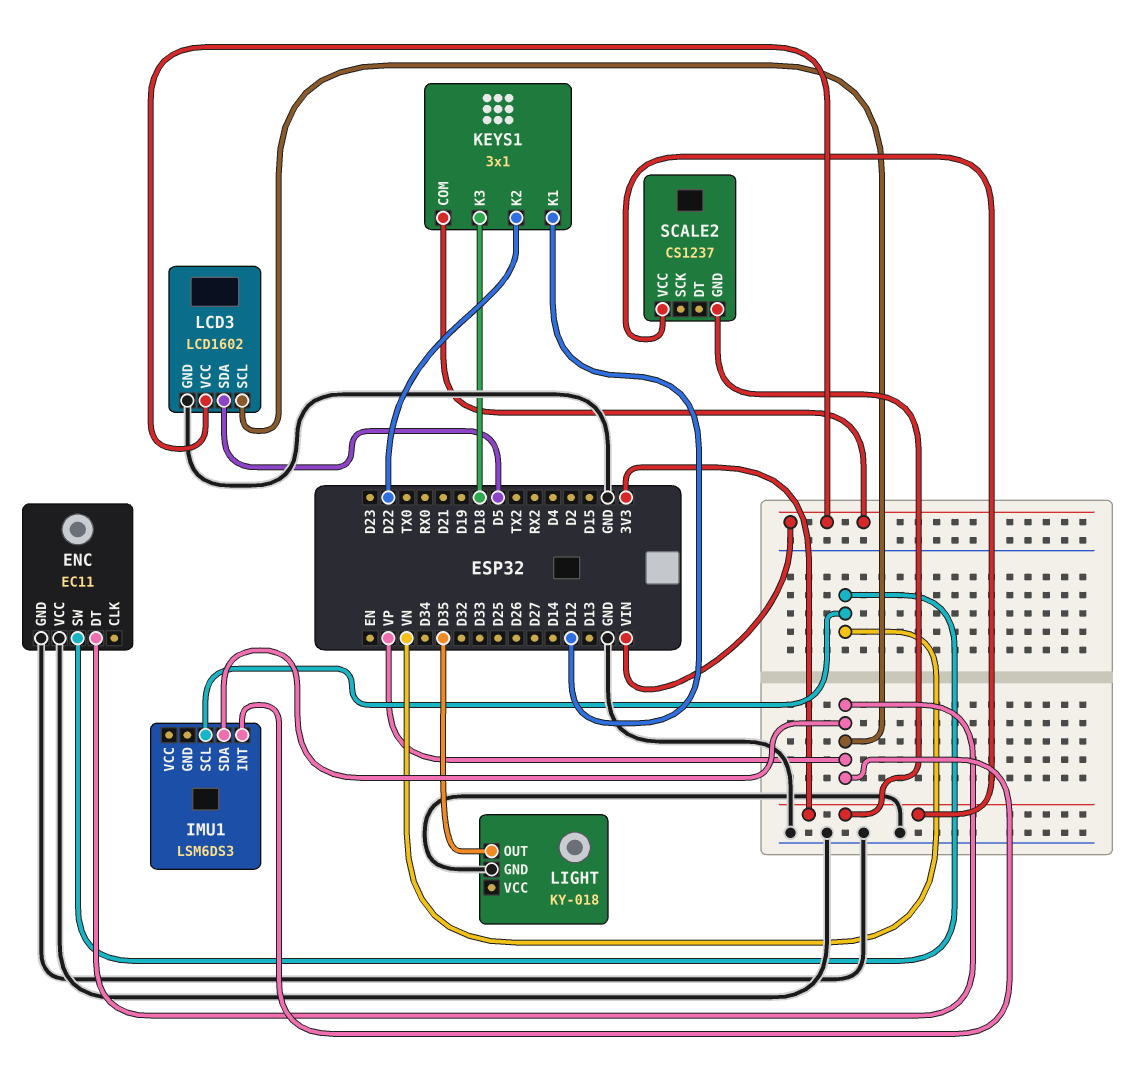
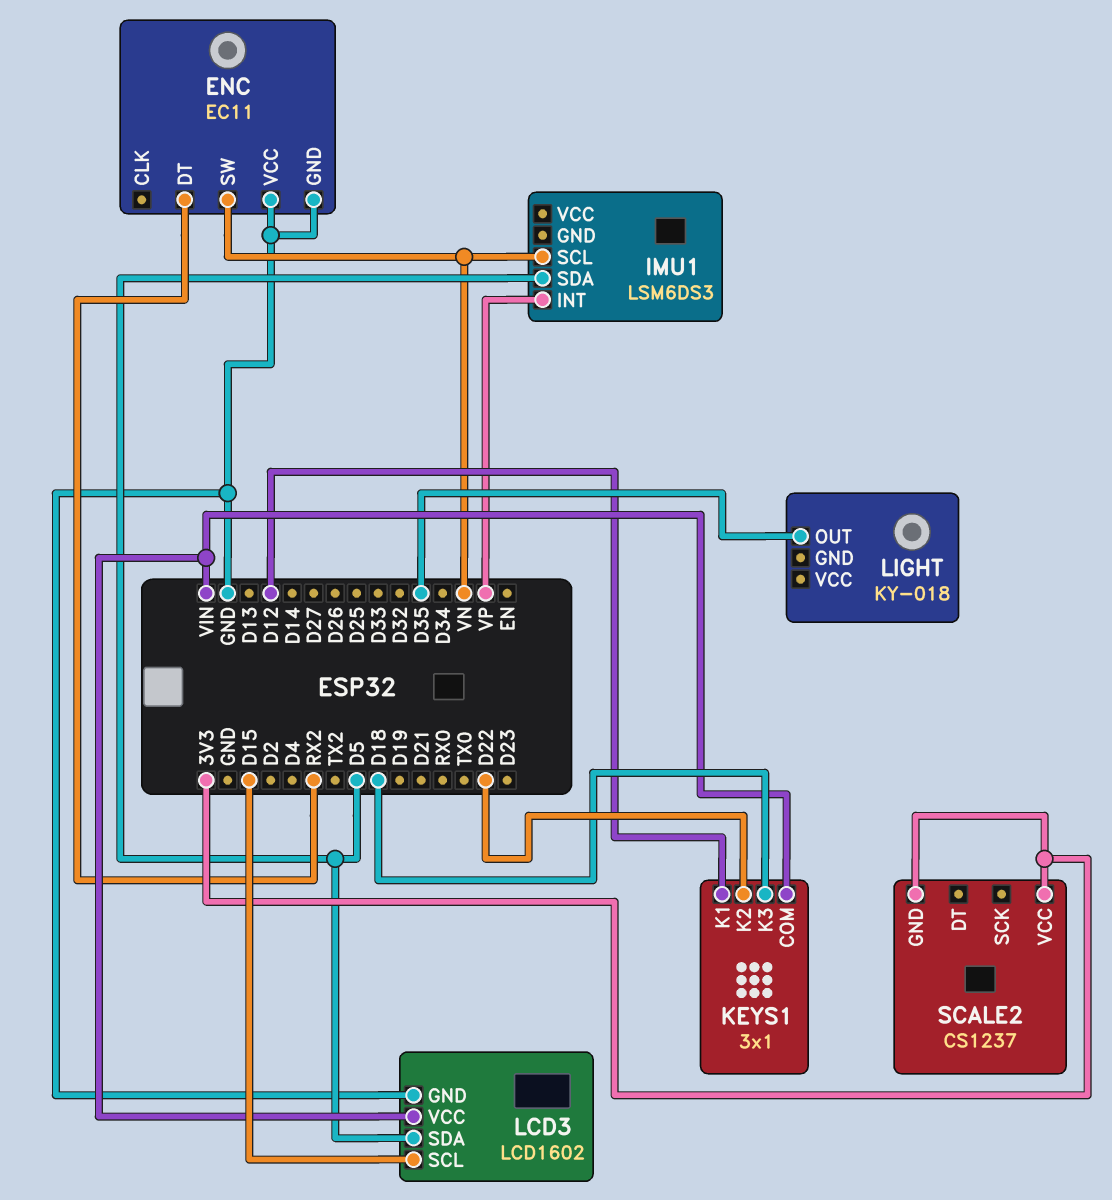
ENC pin DT: VP -> RX2
IMU1 pin SDA: VP -> D5
LCD3 pin SCL: VP -> D15
LIGHT pin GND: GND -> none

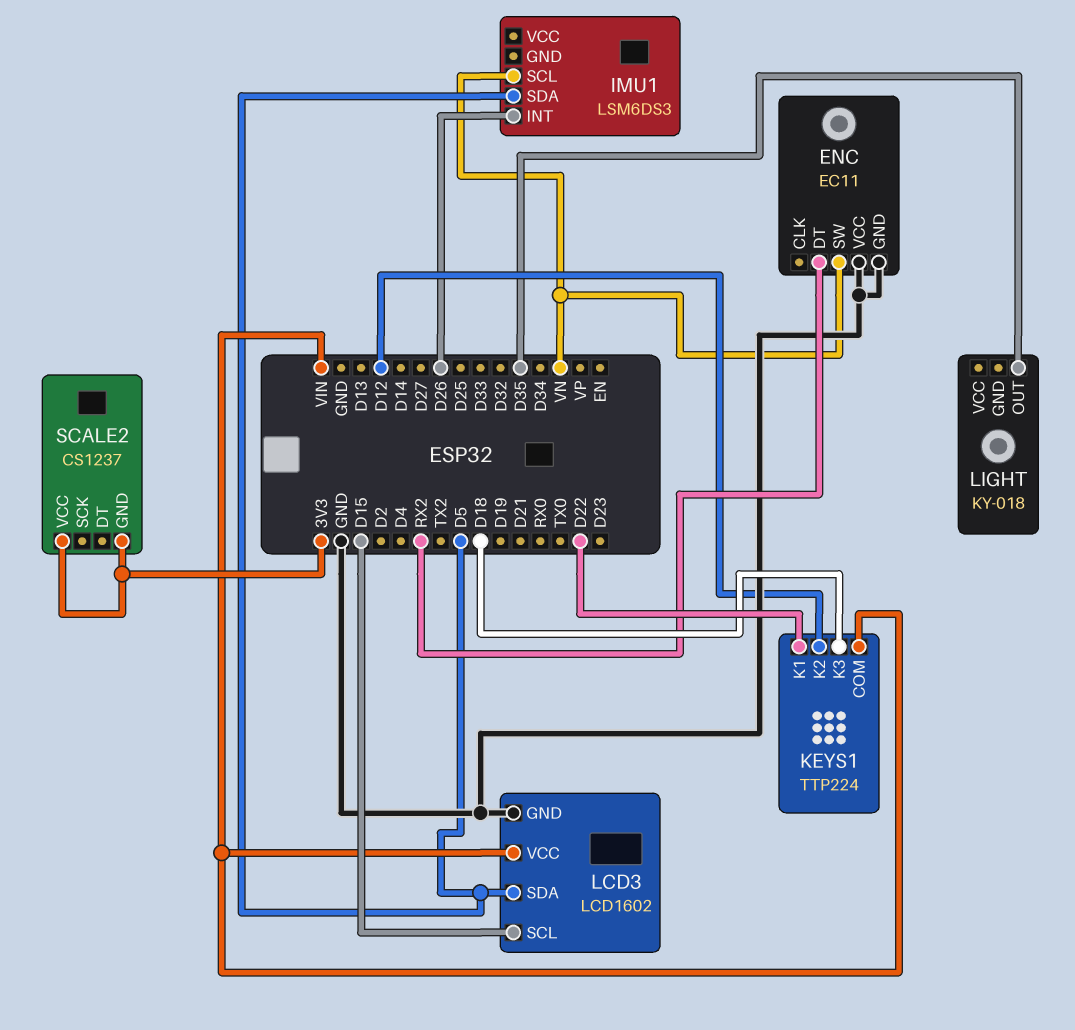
IMU1 pin INT: VP -> D26
KEYS1: 3x1 -> TTP224
KEYS1 pin K1: D12 -> D22
KEYS1 pin K2: D22 -> D12

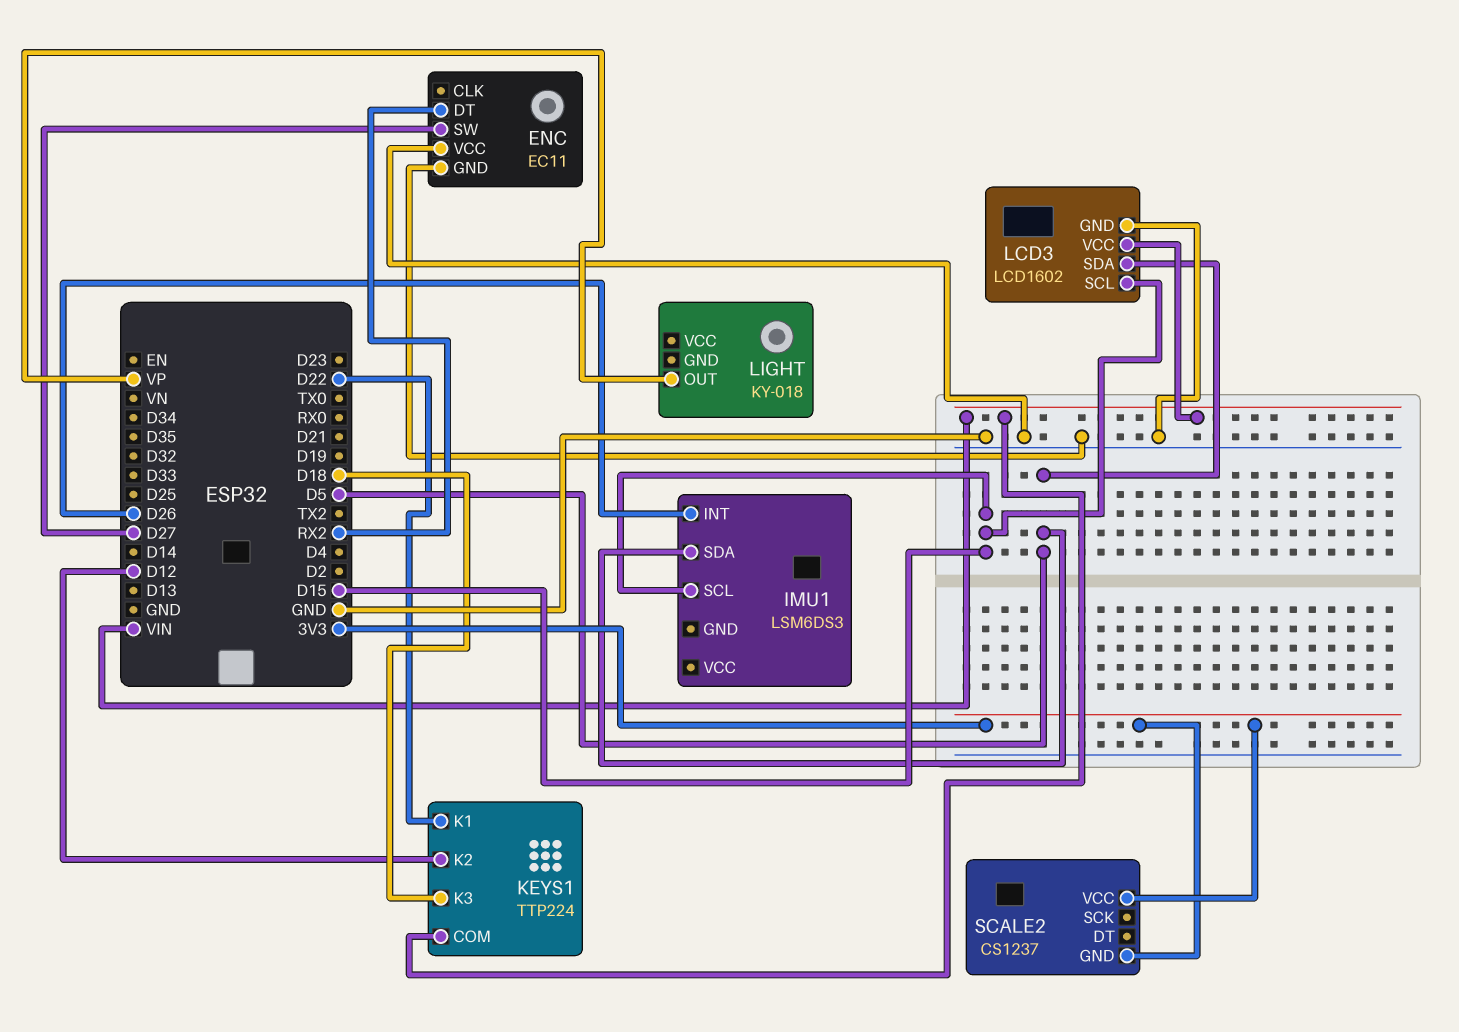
ENC pin SW: VN -> D27
IMU1 pin SCL: VN -> D15
LIGHT pin OUT: D35 -> VP

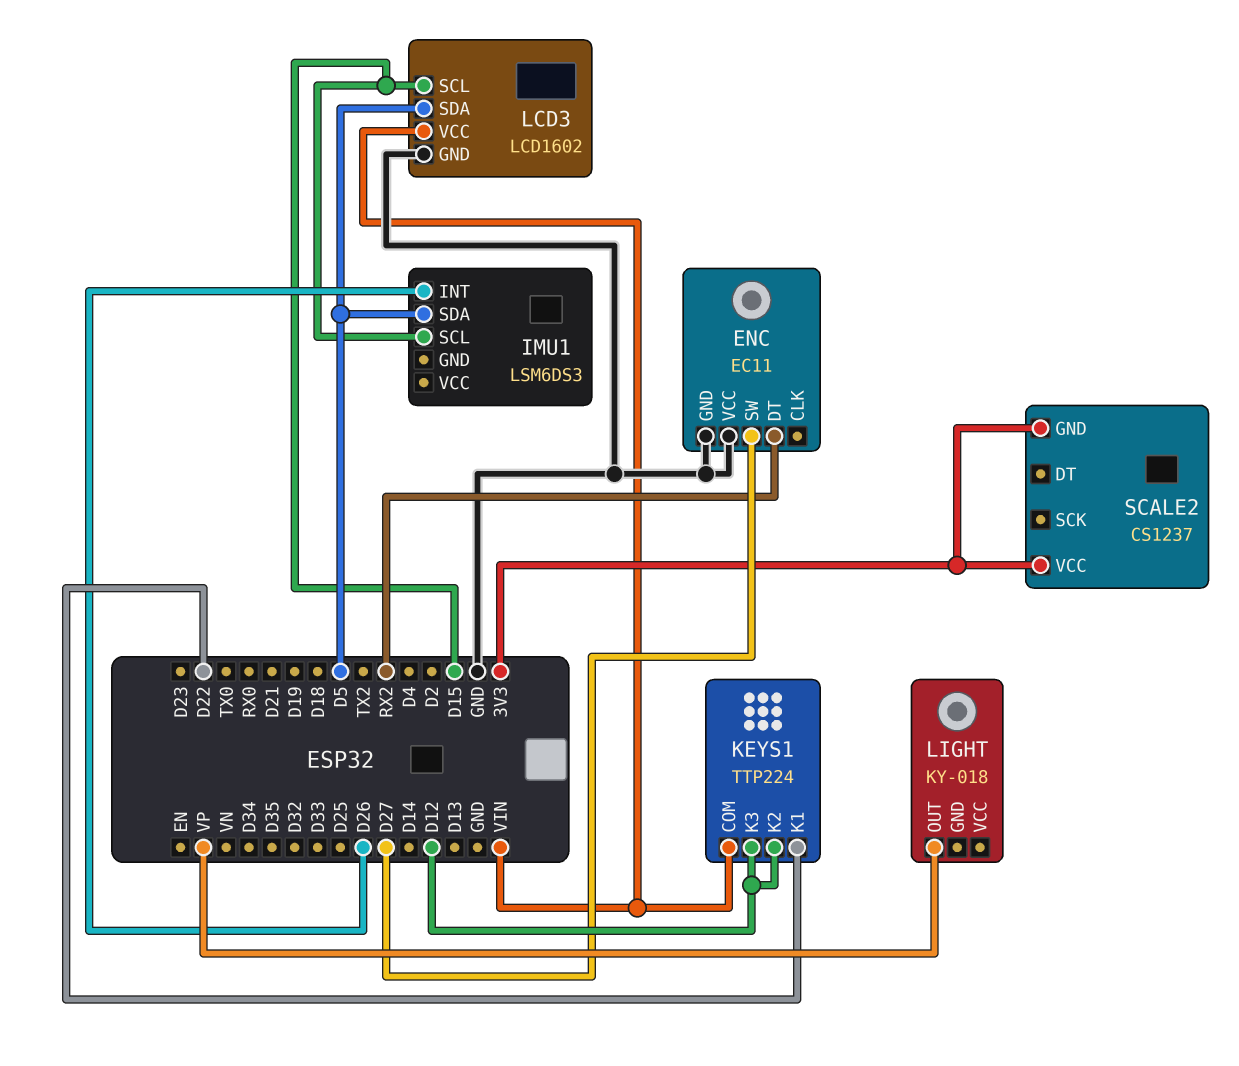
KEYS1 pin K3: D18 -> D12

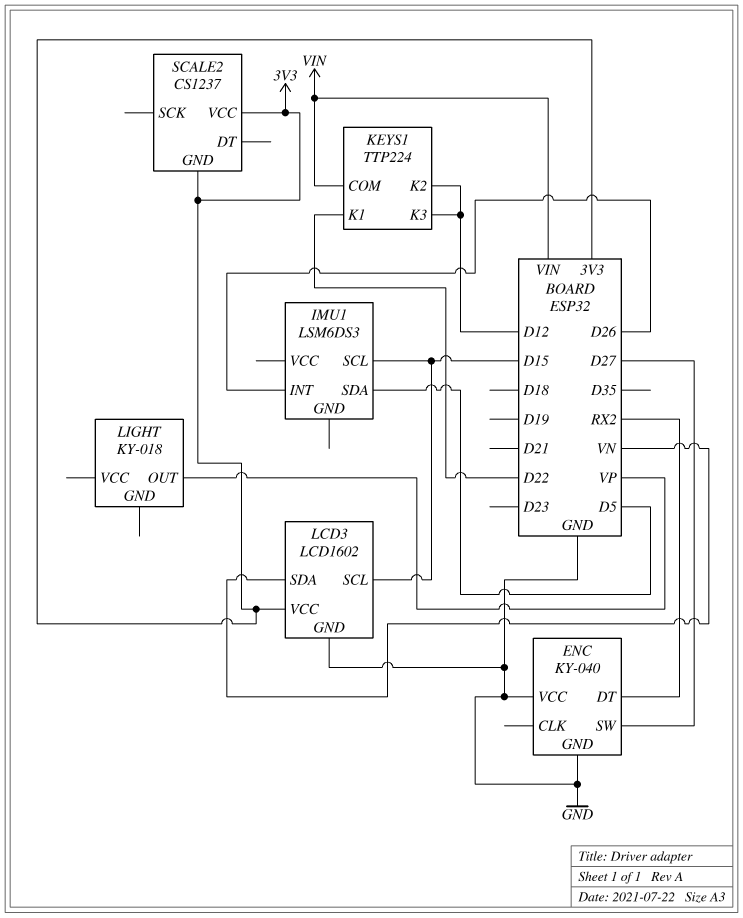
ENC: EC11 -> KY-040
LCD3 pin SDA: D5 -> VN
LCD3 pin VCC: VIN -> 3V3

